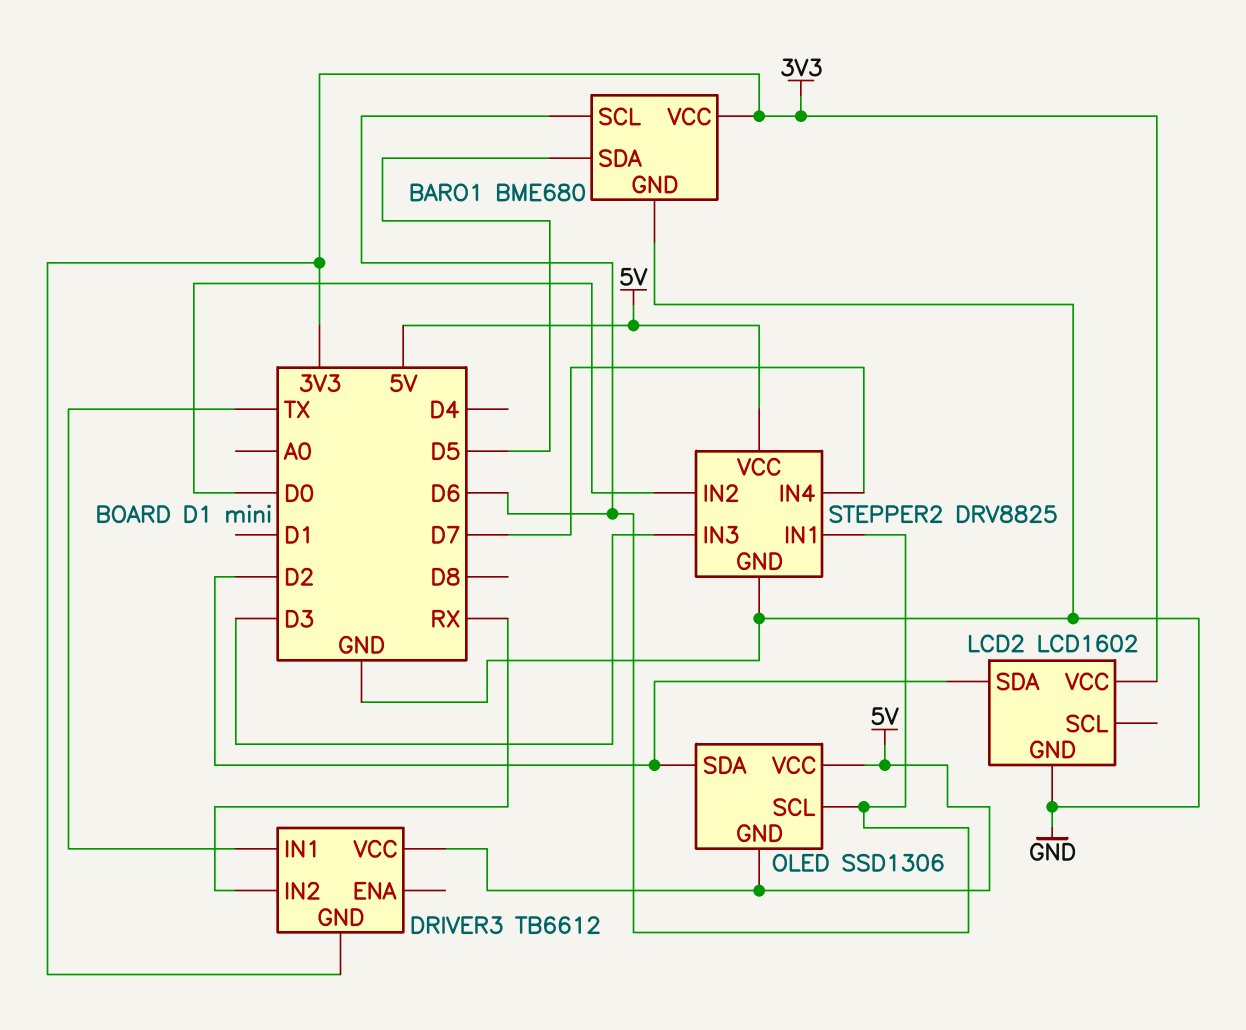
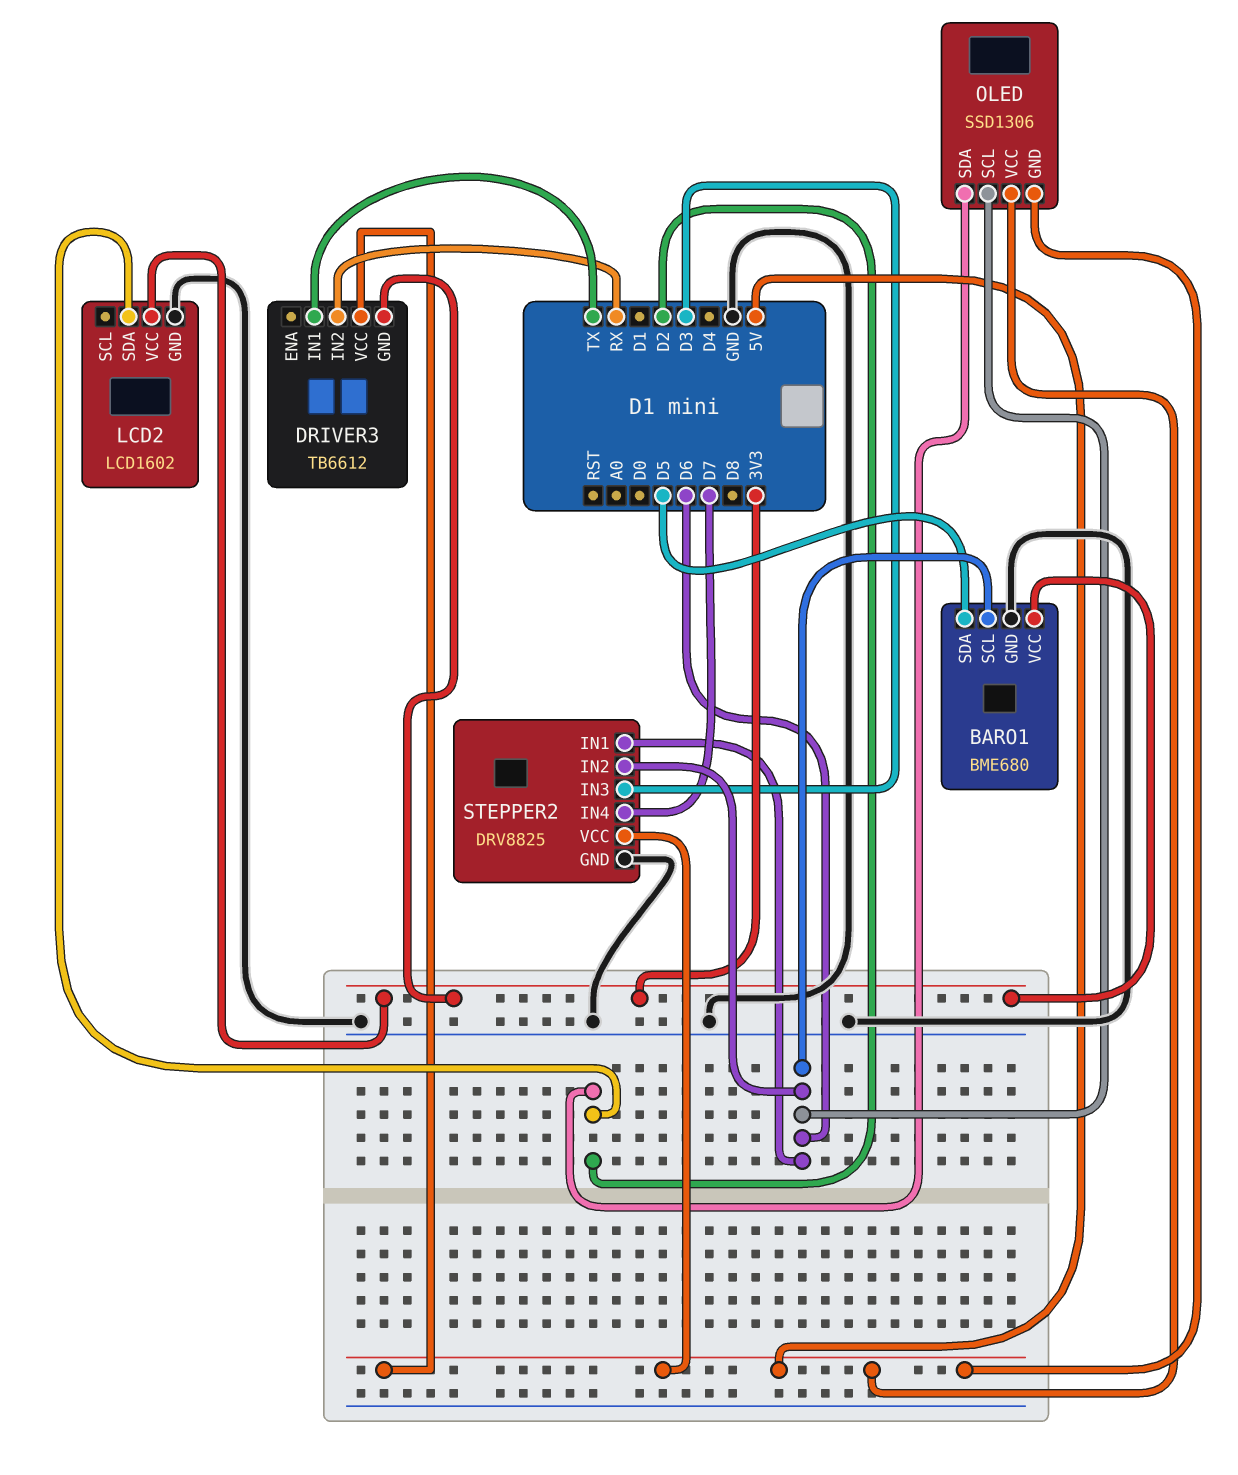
STEPPER2 pin IN2: D0 -> D6

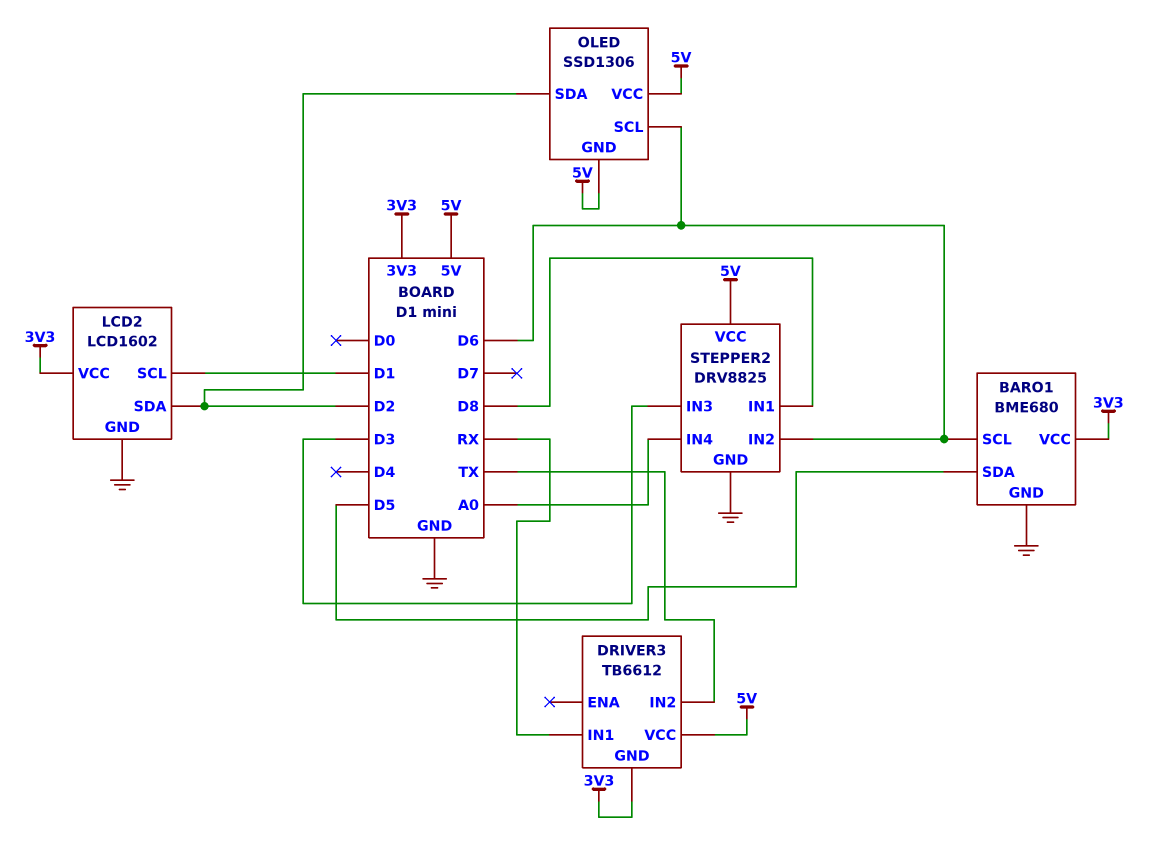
DRIVER3 pin IN1: TX -> RX
DRIVER3 pin IN2: RX -> TX
LCD2 pin SCL: none -> D1
STEPPER2 pin IN1: D6 -> D8
STEPPER2 pin IN4: D7 -> A0

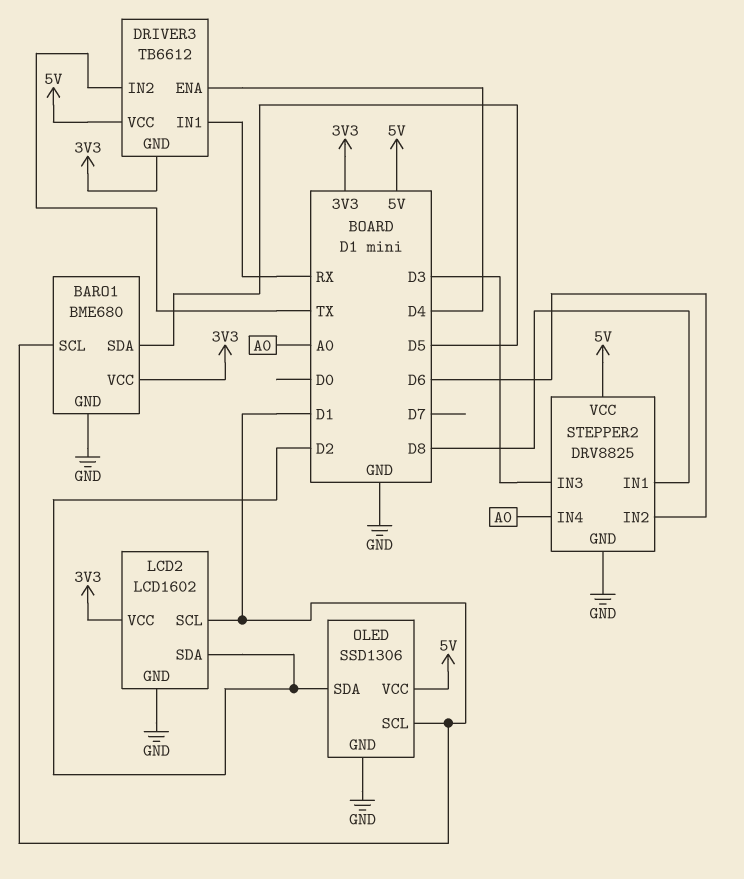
BARO1 pin SCL: D6 -> D1
DRIVER3 pin ENA: none -> D4
OLED pin GND: 5V -> GND
OLED pin SCL: D6 -> D1

